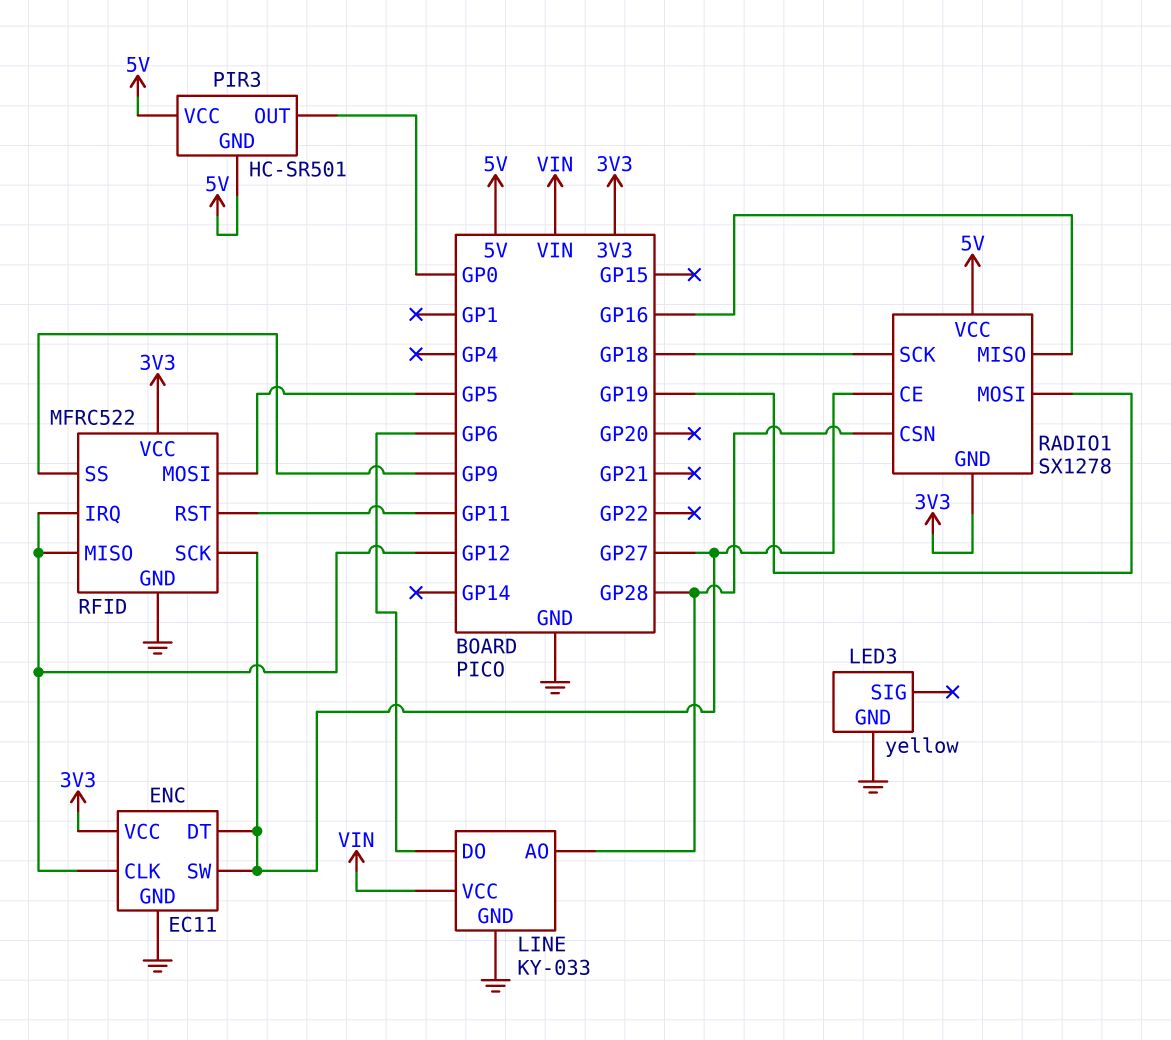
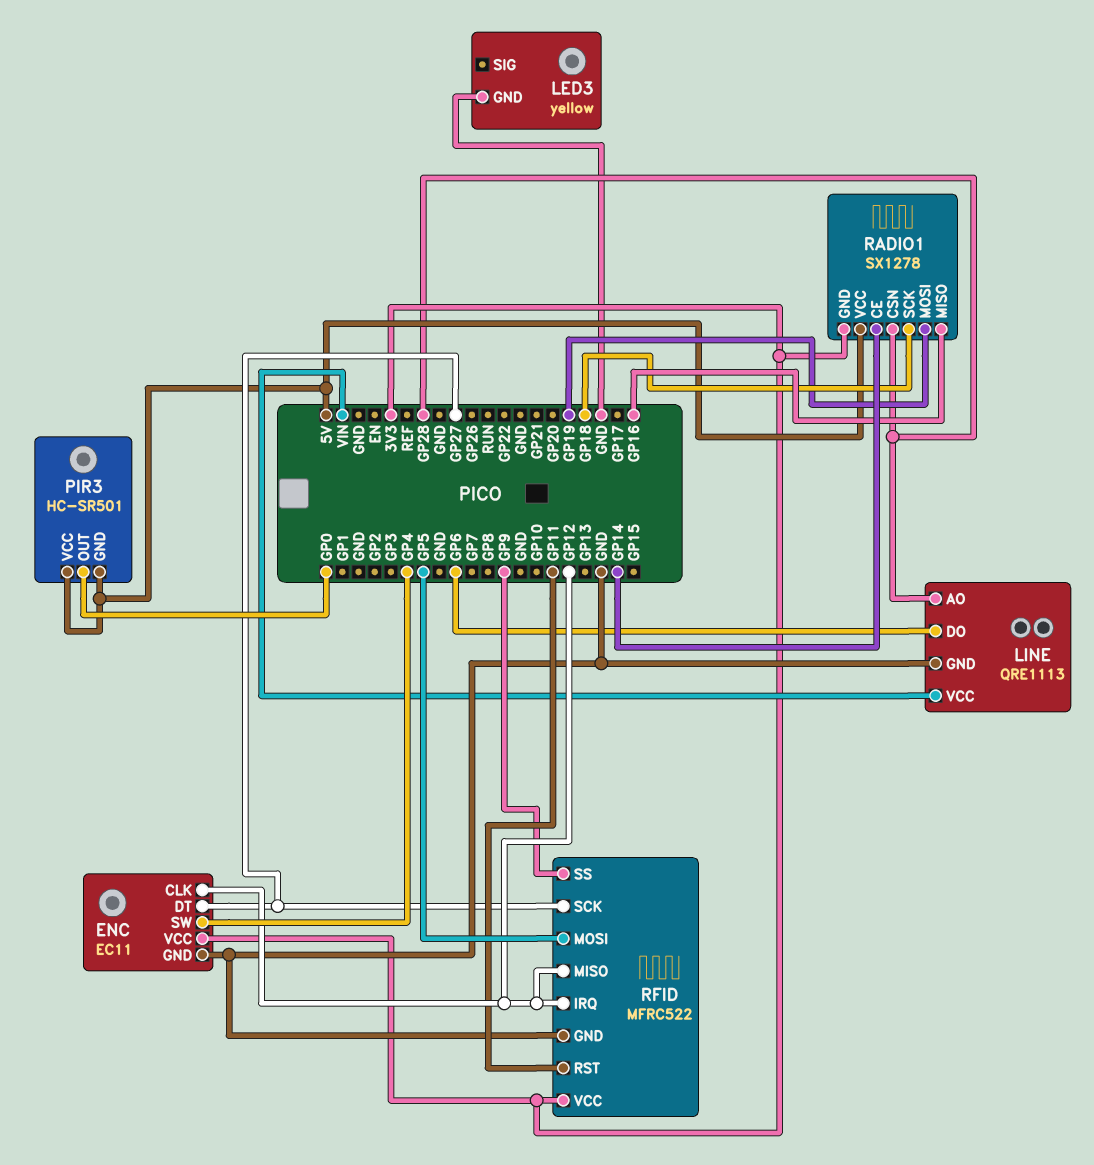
ENC pin SW: GP27 -> GP4
LINE: KY-033 -> QRE1113
RADIO1 pin CE: GP27 -> GP14

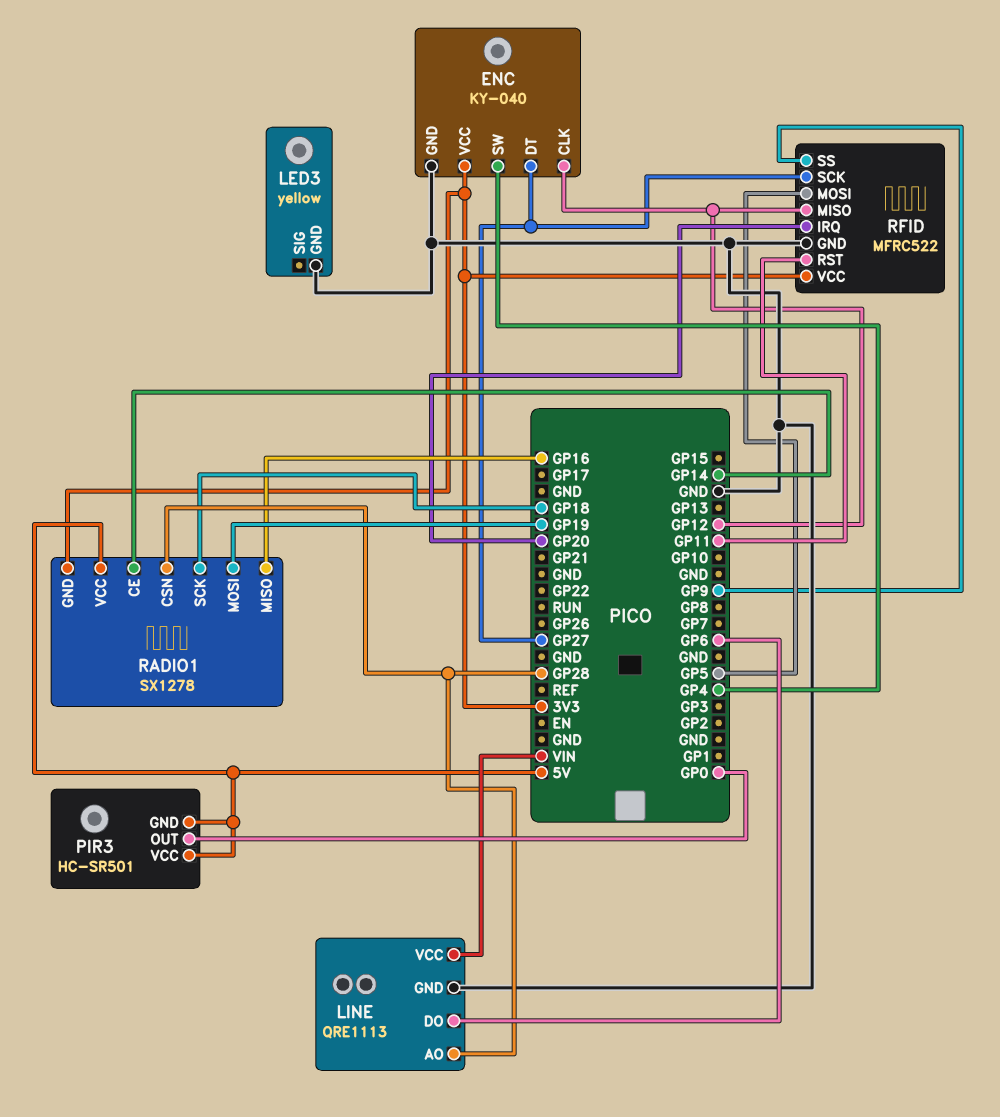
ENC: EC11 -> KY-040
RFID pin IRQ: GP12 -> GP20

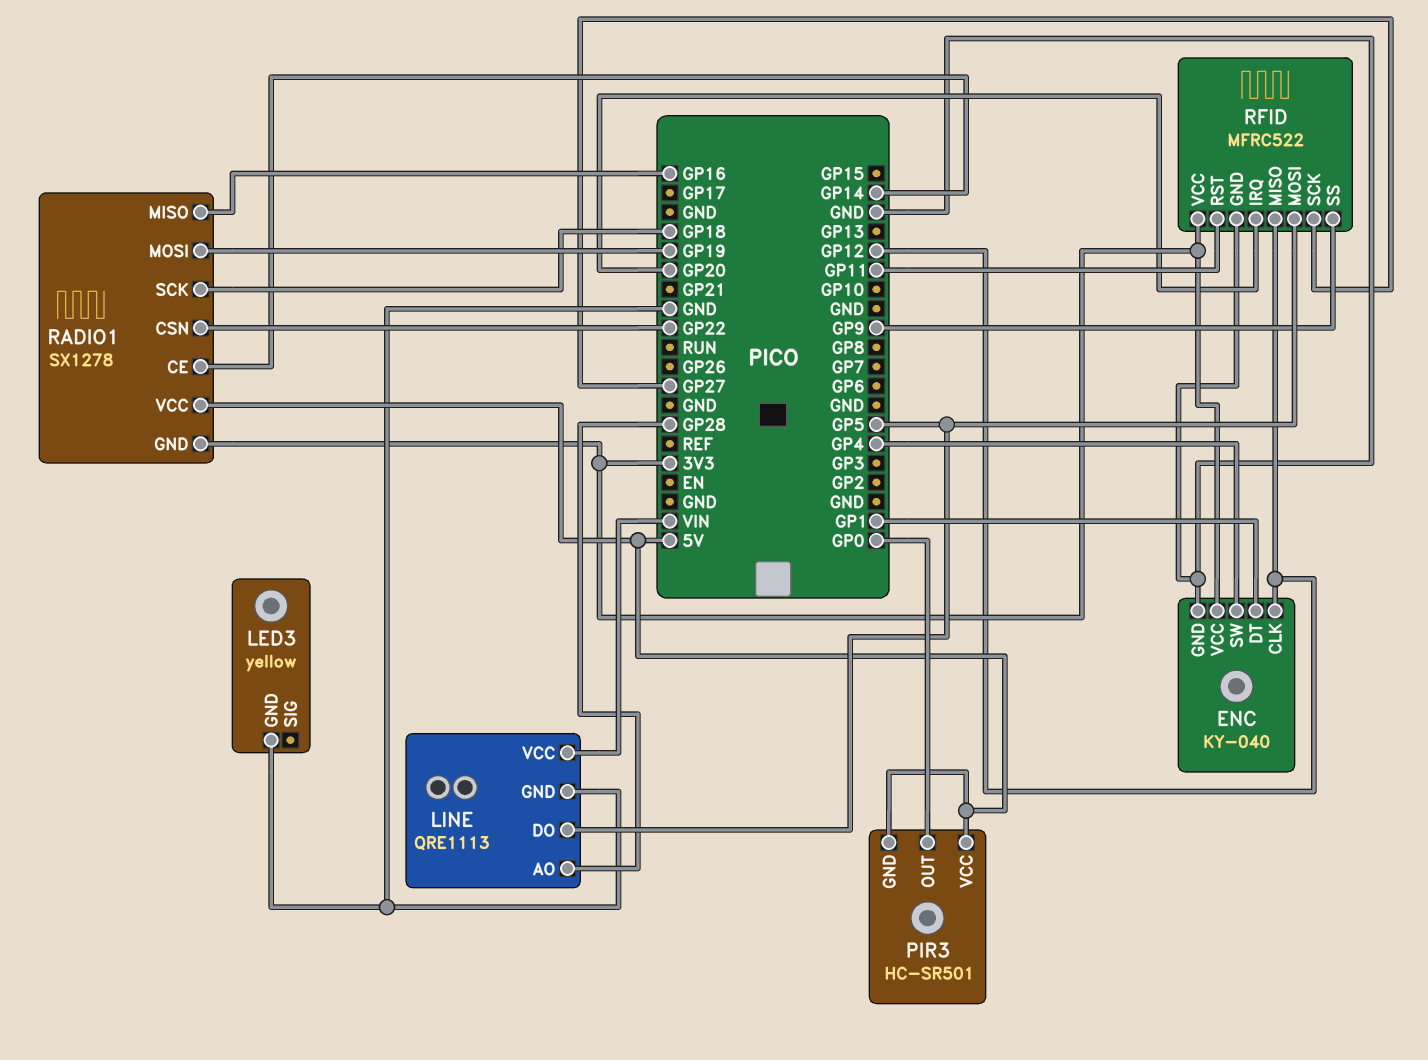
ENC pin DT: GP27 -> GP1
LINE pin DO: GP6 -> GP5
RADIO1 pin CSN: GP28 -> GP22

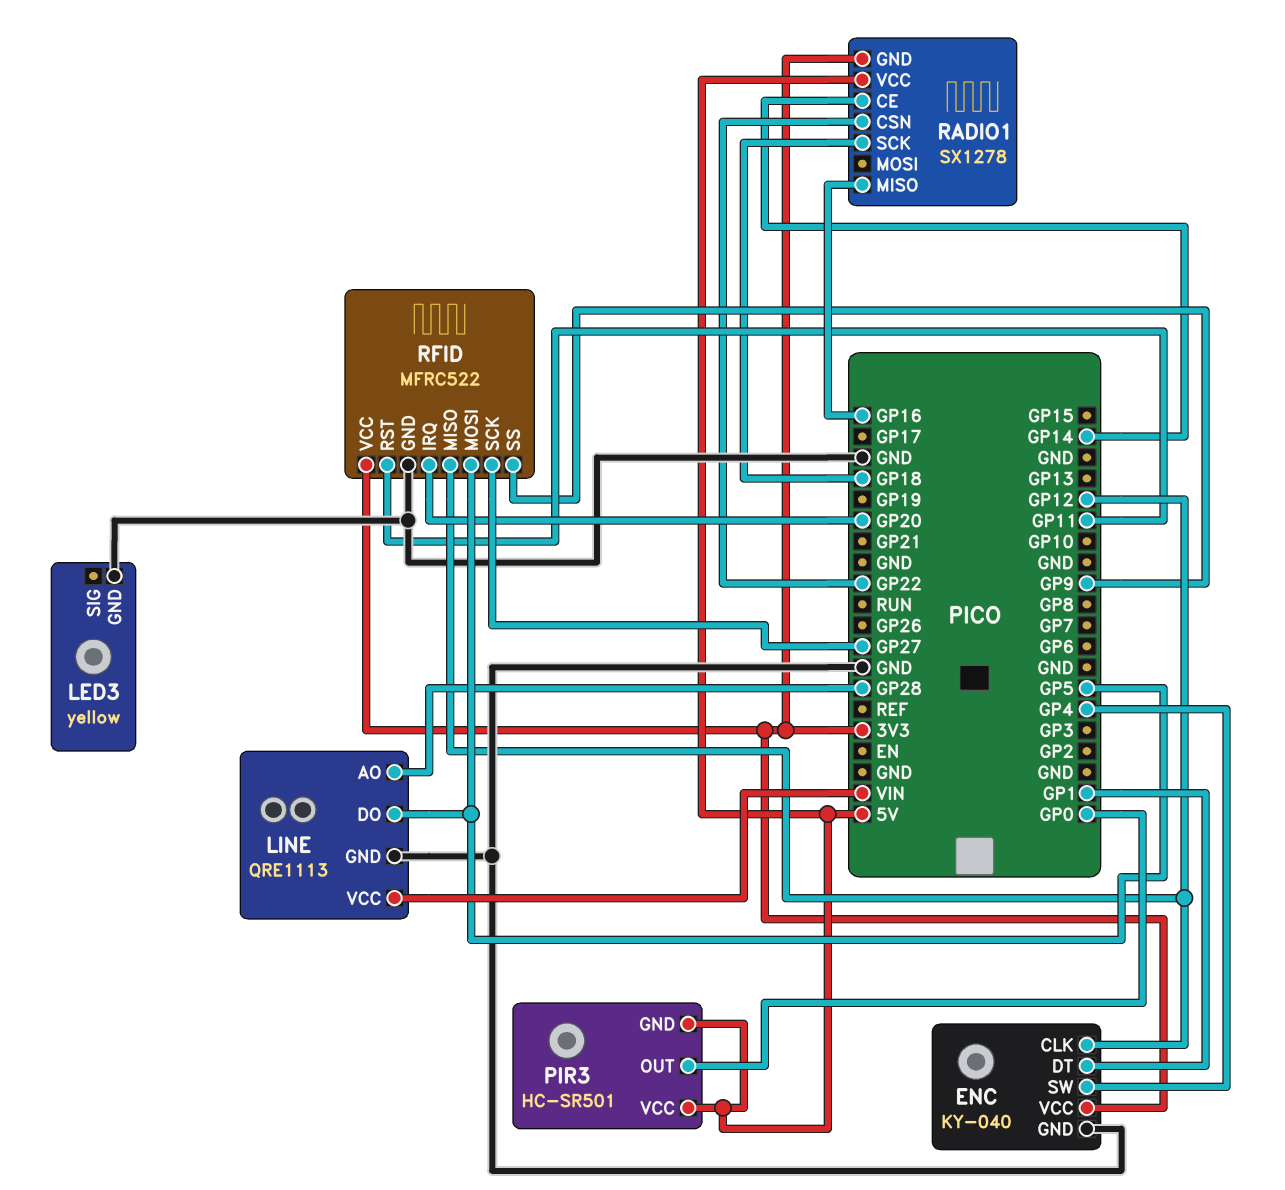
RADIO1 pin MOSI: GP19 -> none

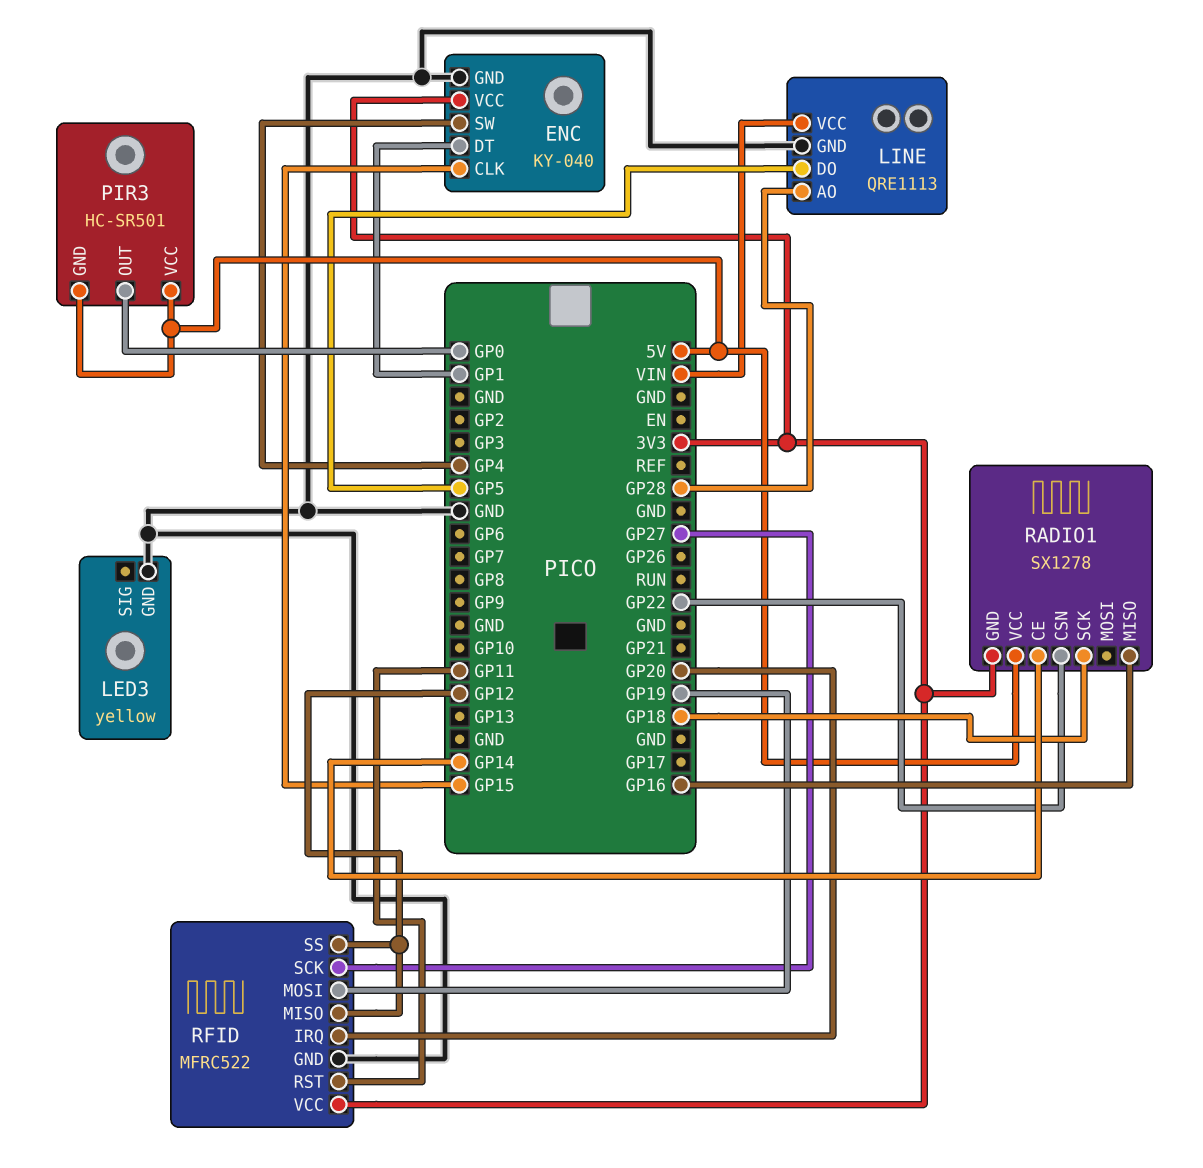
ENC pin CLK: GP12 -> GP15
RFID pin MOSI: GP5 -> GP19
RFID pin SS: GP9 -> GP12

